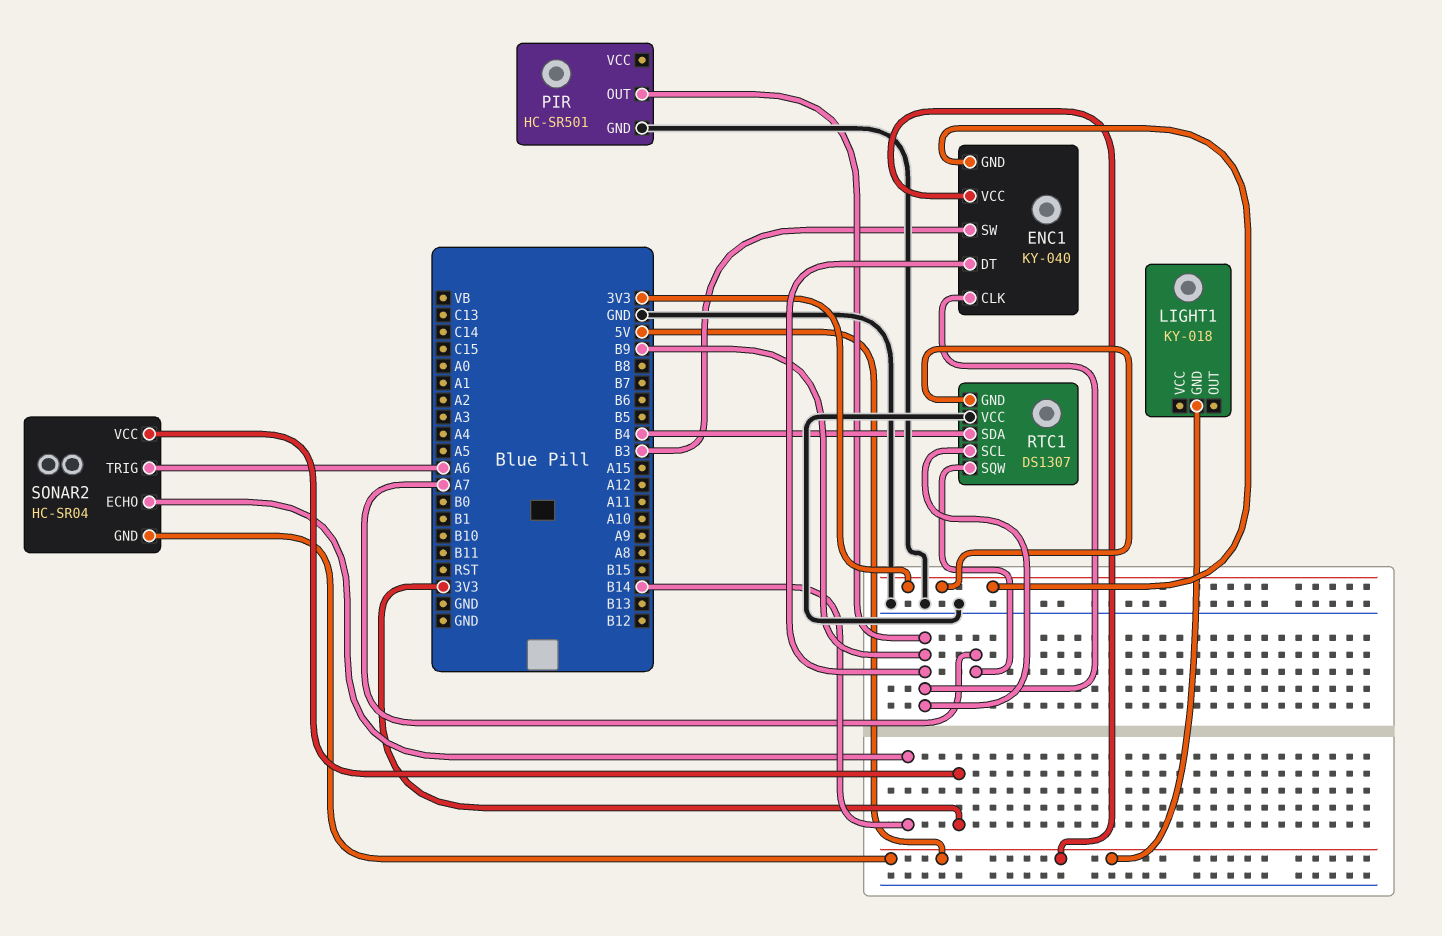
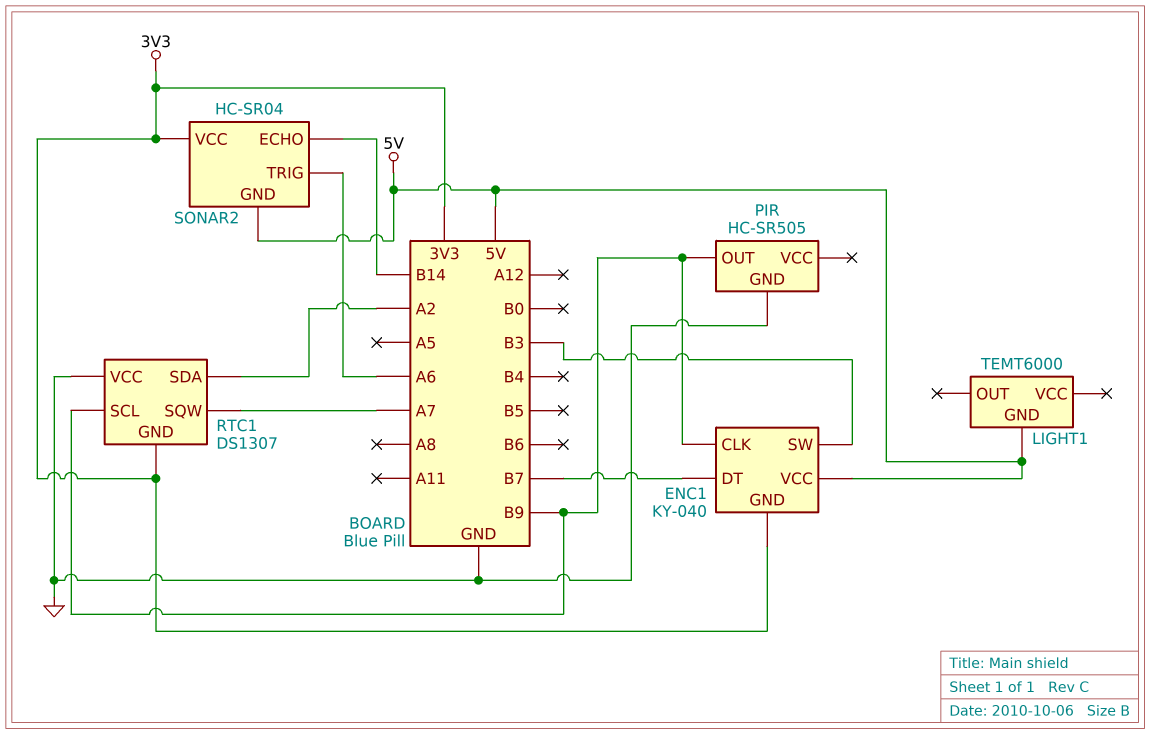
ENC1 pin DT: B9 -> B7
LIGHT1: KY-018 -> TEMT6000
PIR: HC-SR501 -> HC-SR505
RTC1 pin SDA: B4 -> A2

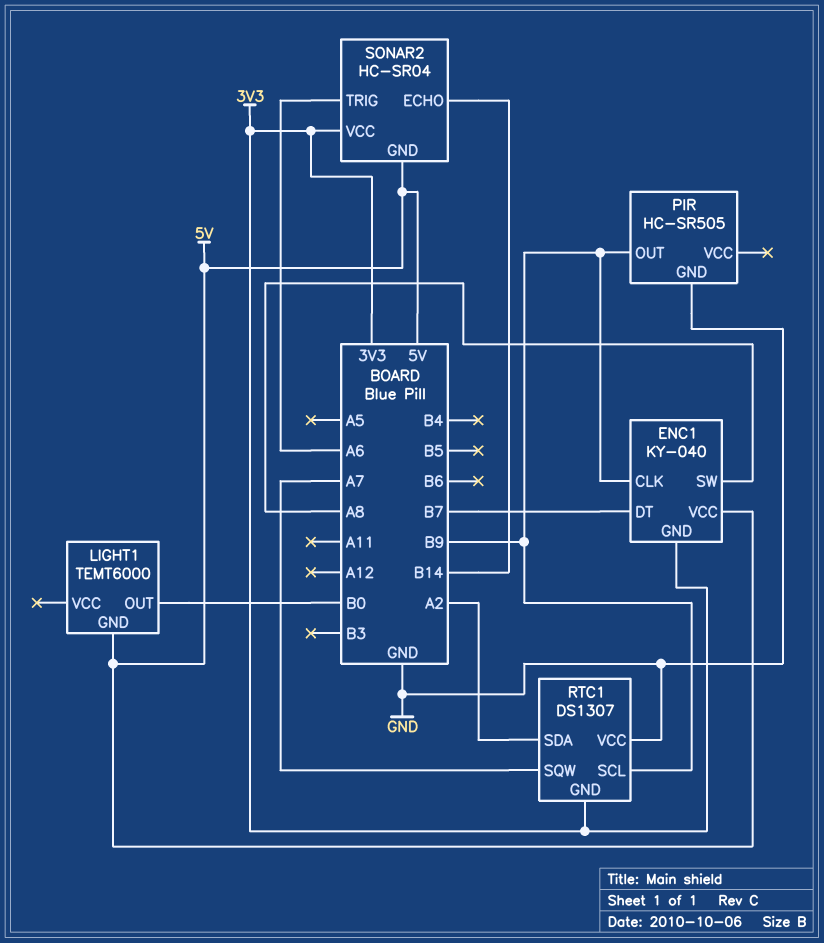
ENC1 pin SW: B3 -> A8
LIGHT1 pin OUT: none -> B0

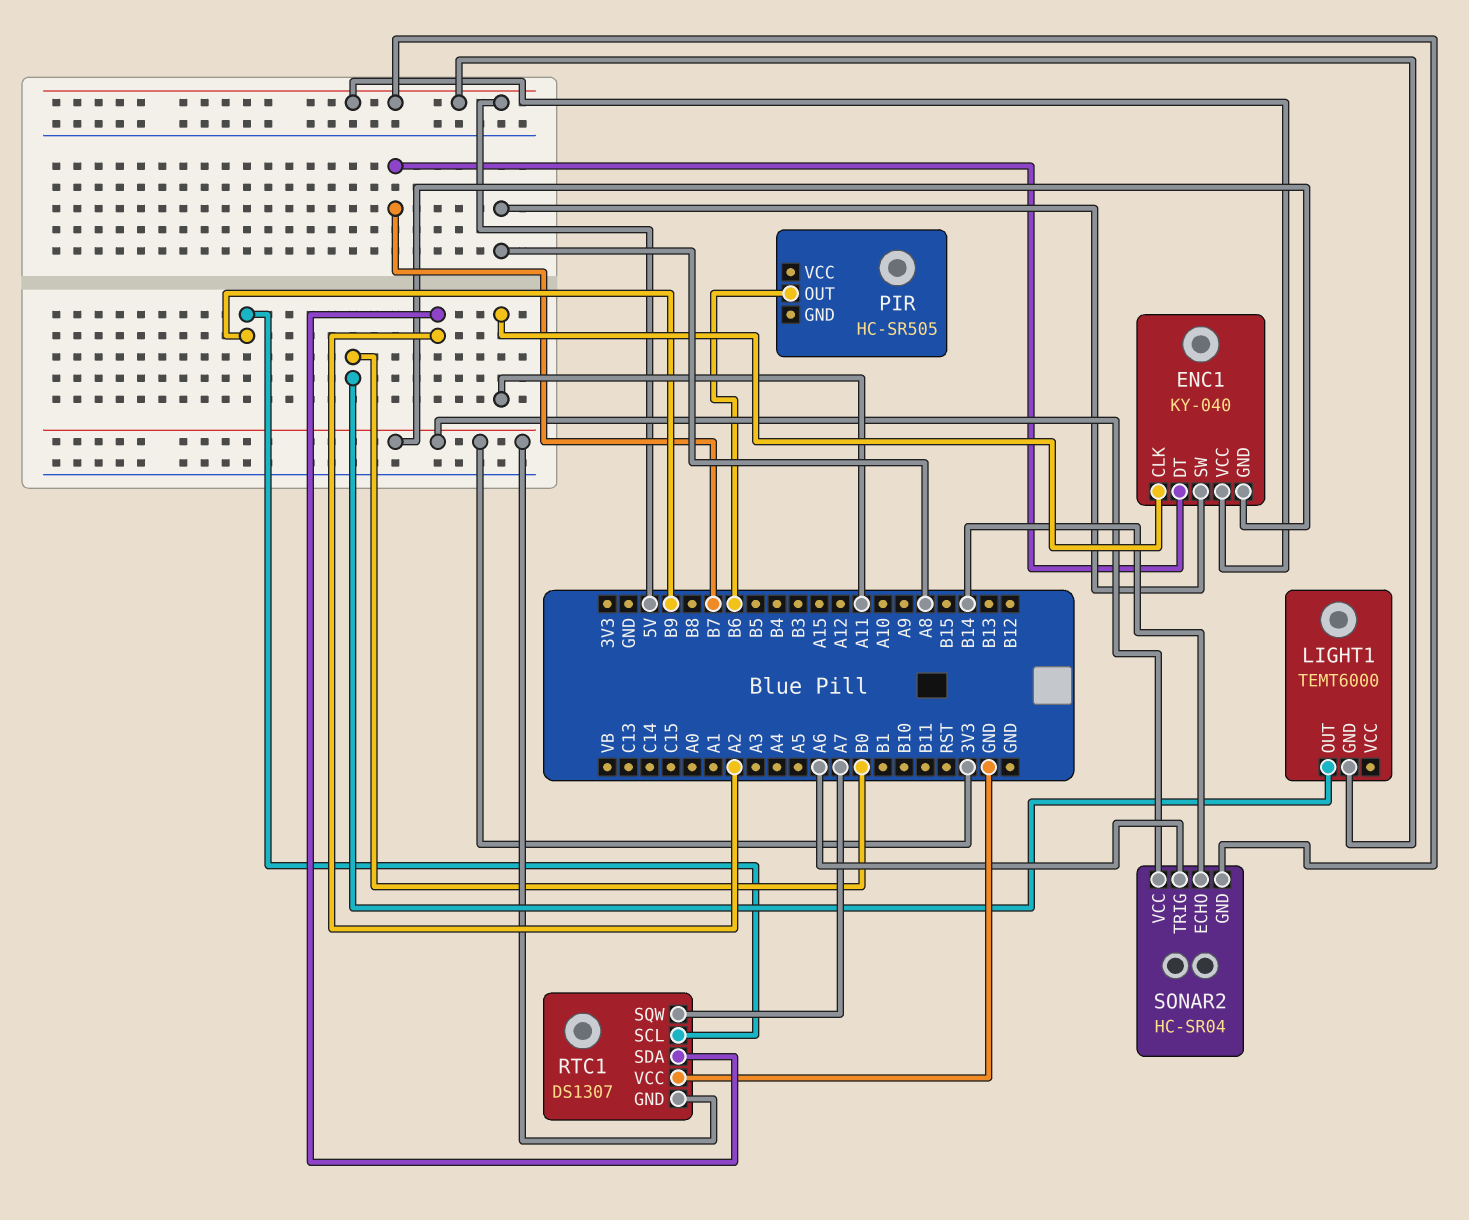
ENC1 pin CLK: B9 -> A11
PIR pin GND: GND -> none
PIR pin OUT: B9 -> B6

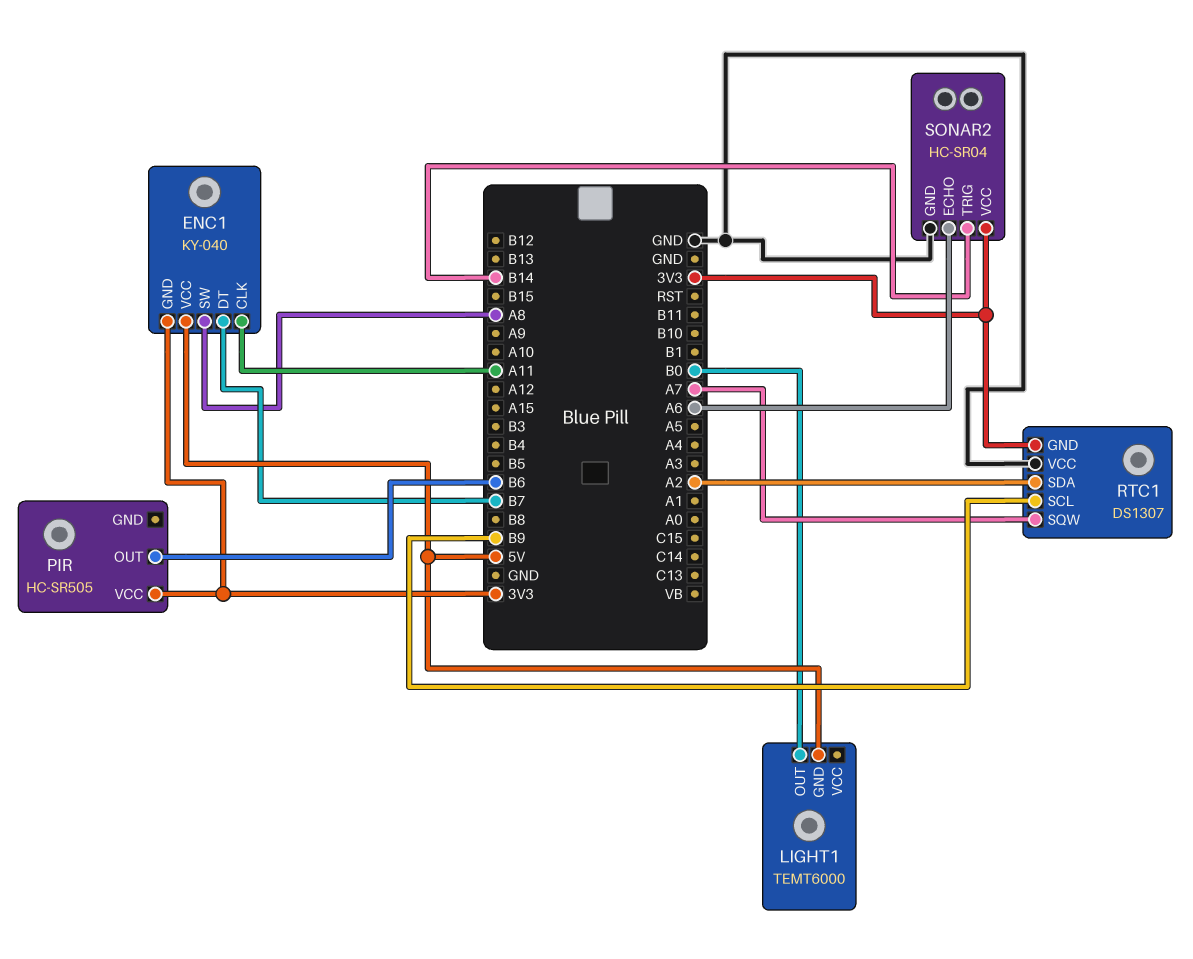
PIR pin VCC: none -> 3V3
SONAR2 pin ECHO: B14 -> A6
SONAR2 pin GND: 5V -> GND
SONAR2 pin TRIG: A6 -> B14

